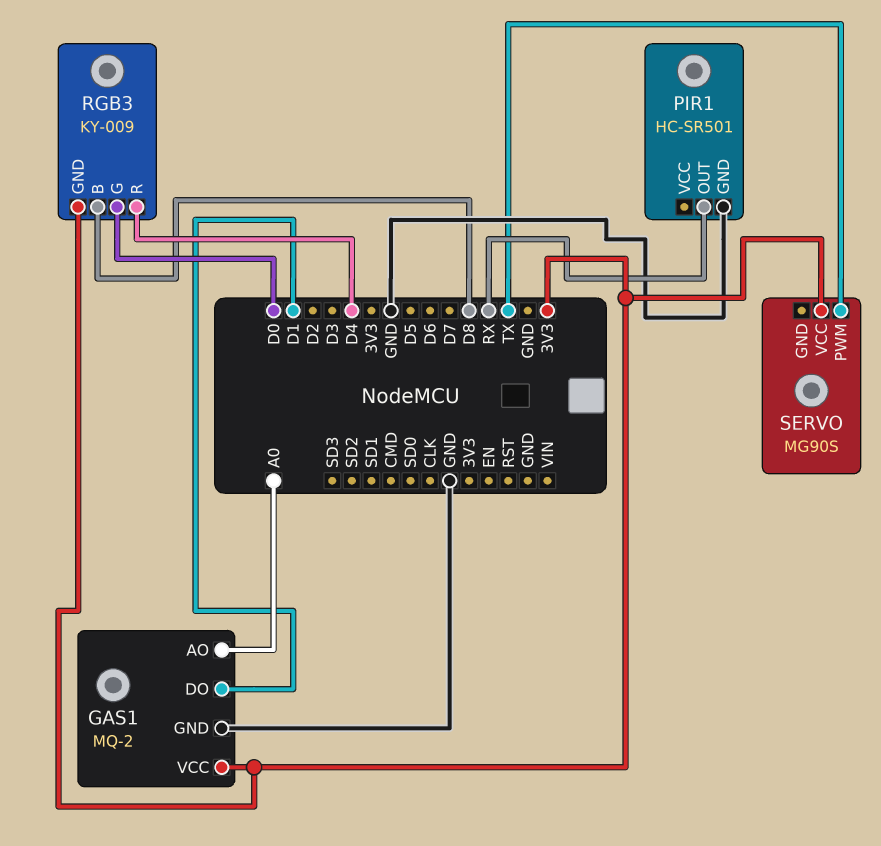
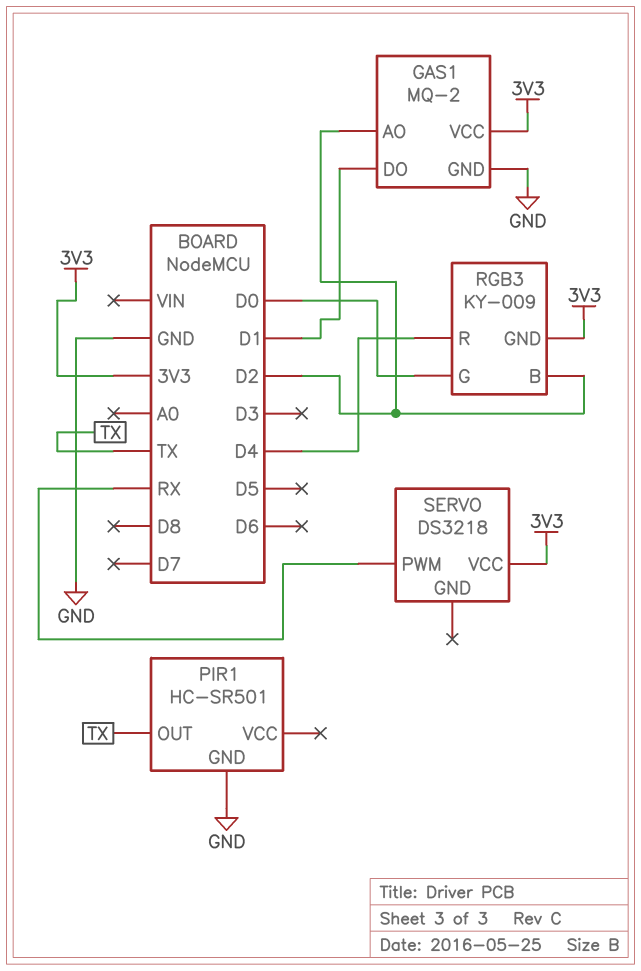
GAS1 pin AO: A0 -> D2
PIR1 pin OUT: RX -> TX
RGB3 pin B: D8 -> D2
SERVO: MG90S -> DS3218
SERVO pin PWM: TX -> RX

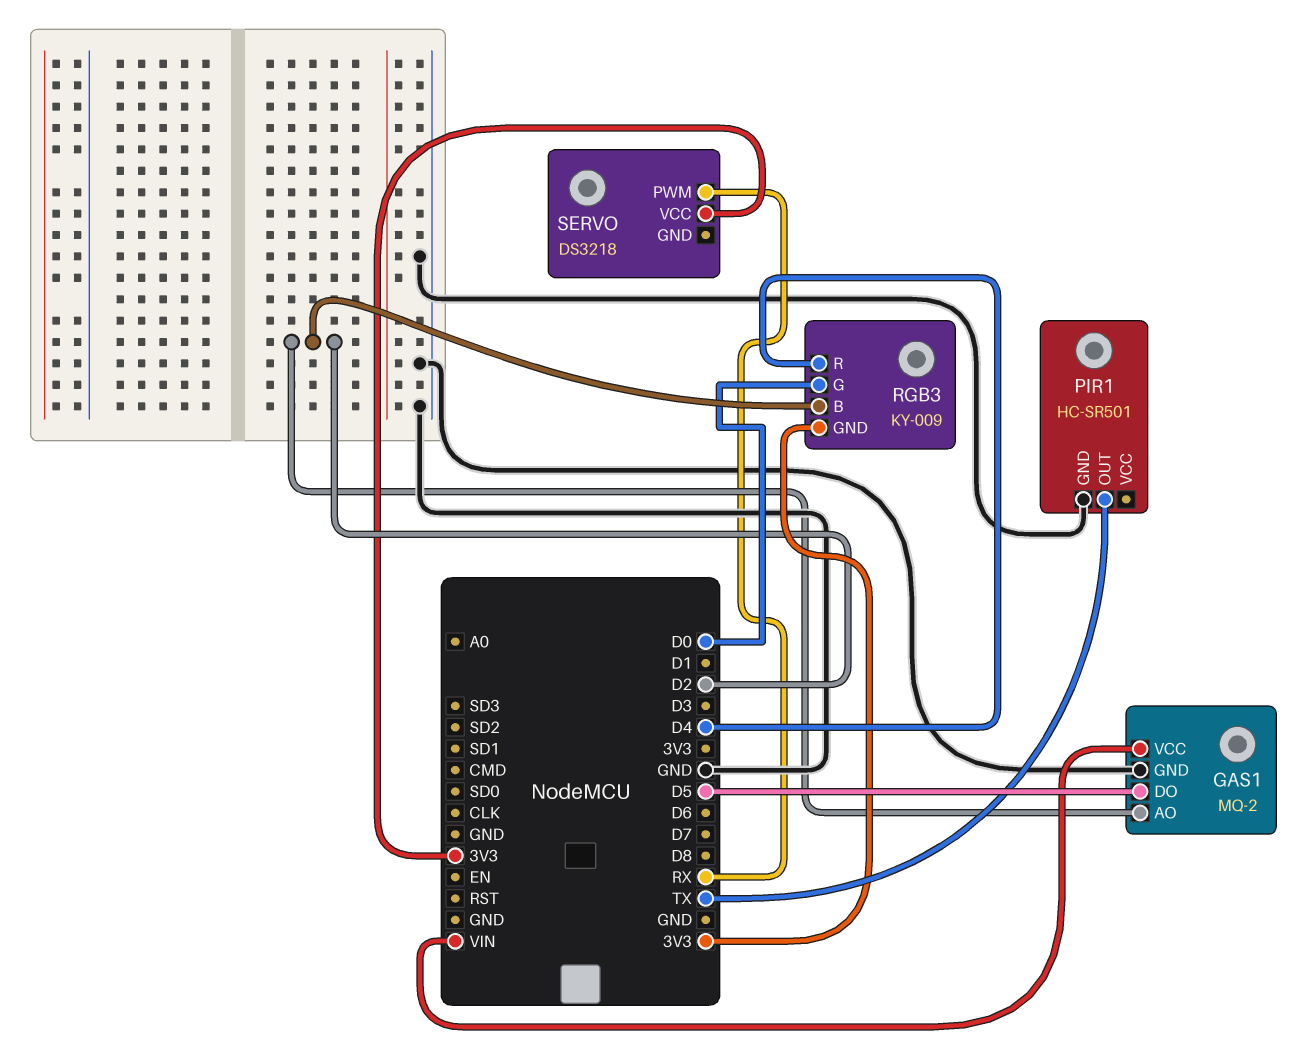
GAS1 pin DO: D1 -> D5
GAS1 pin VCC: 3V3 -> VIN

